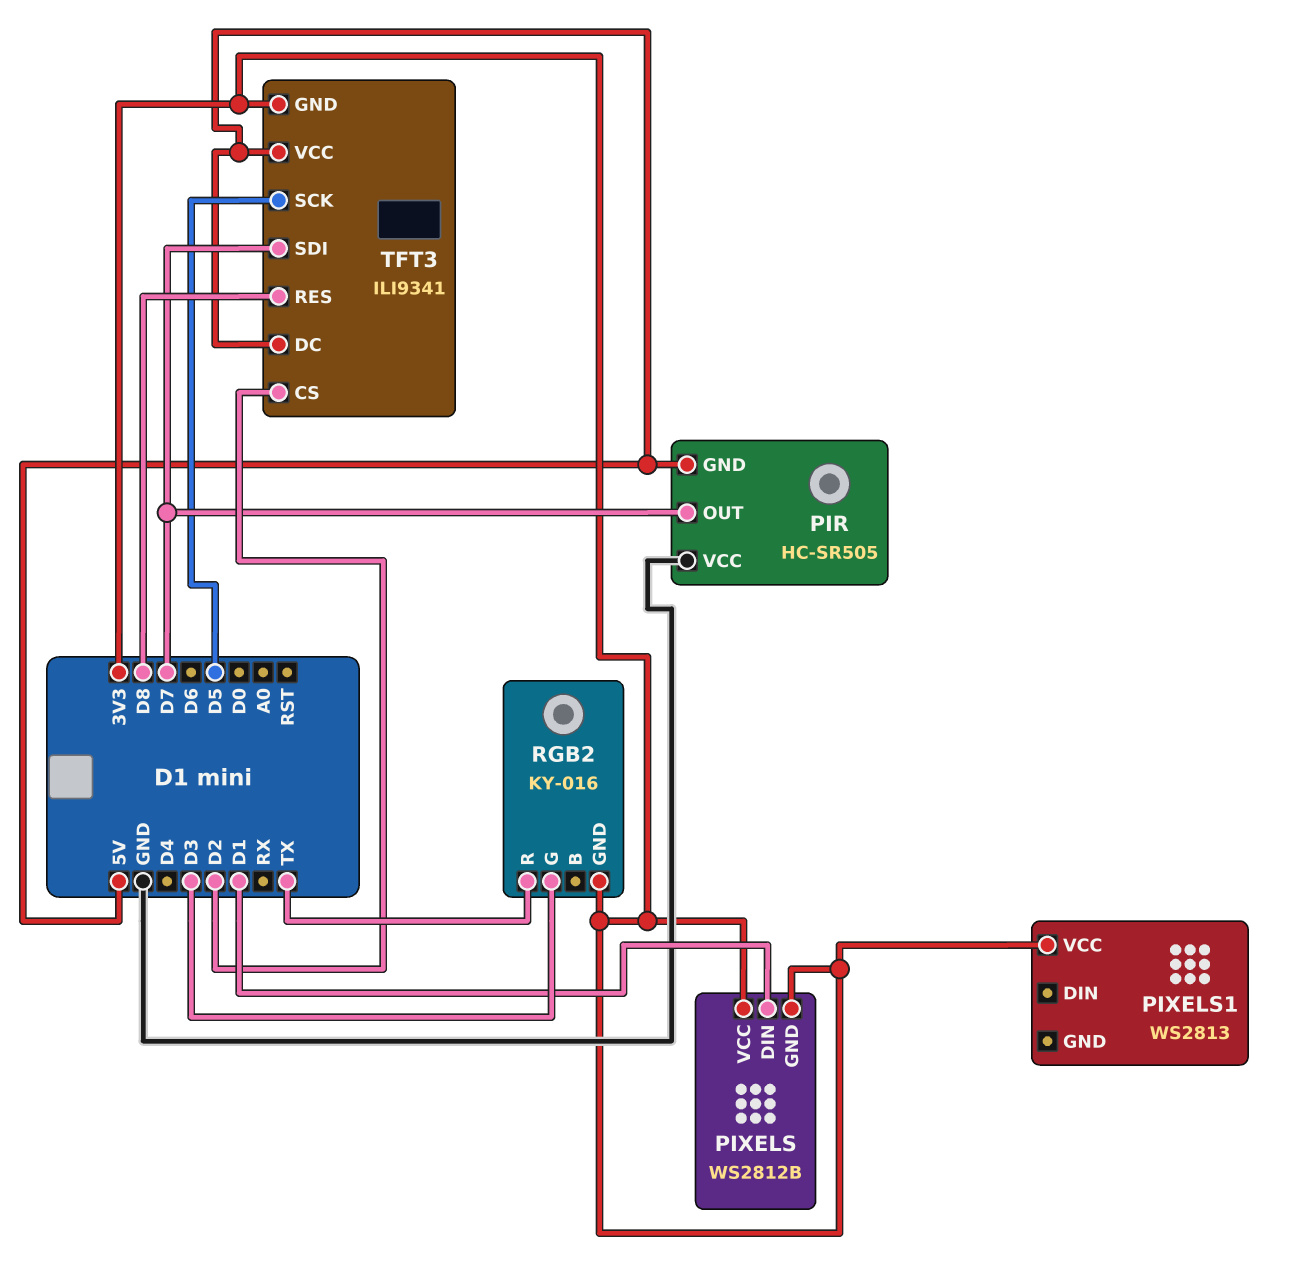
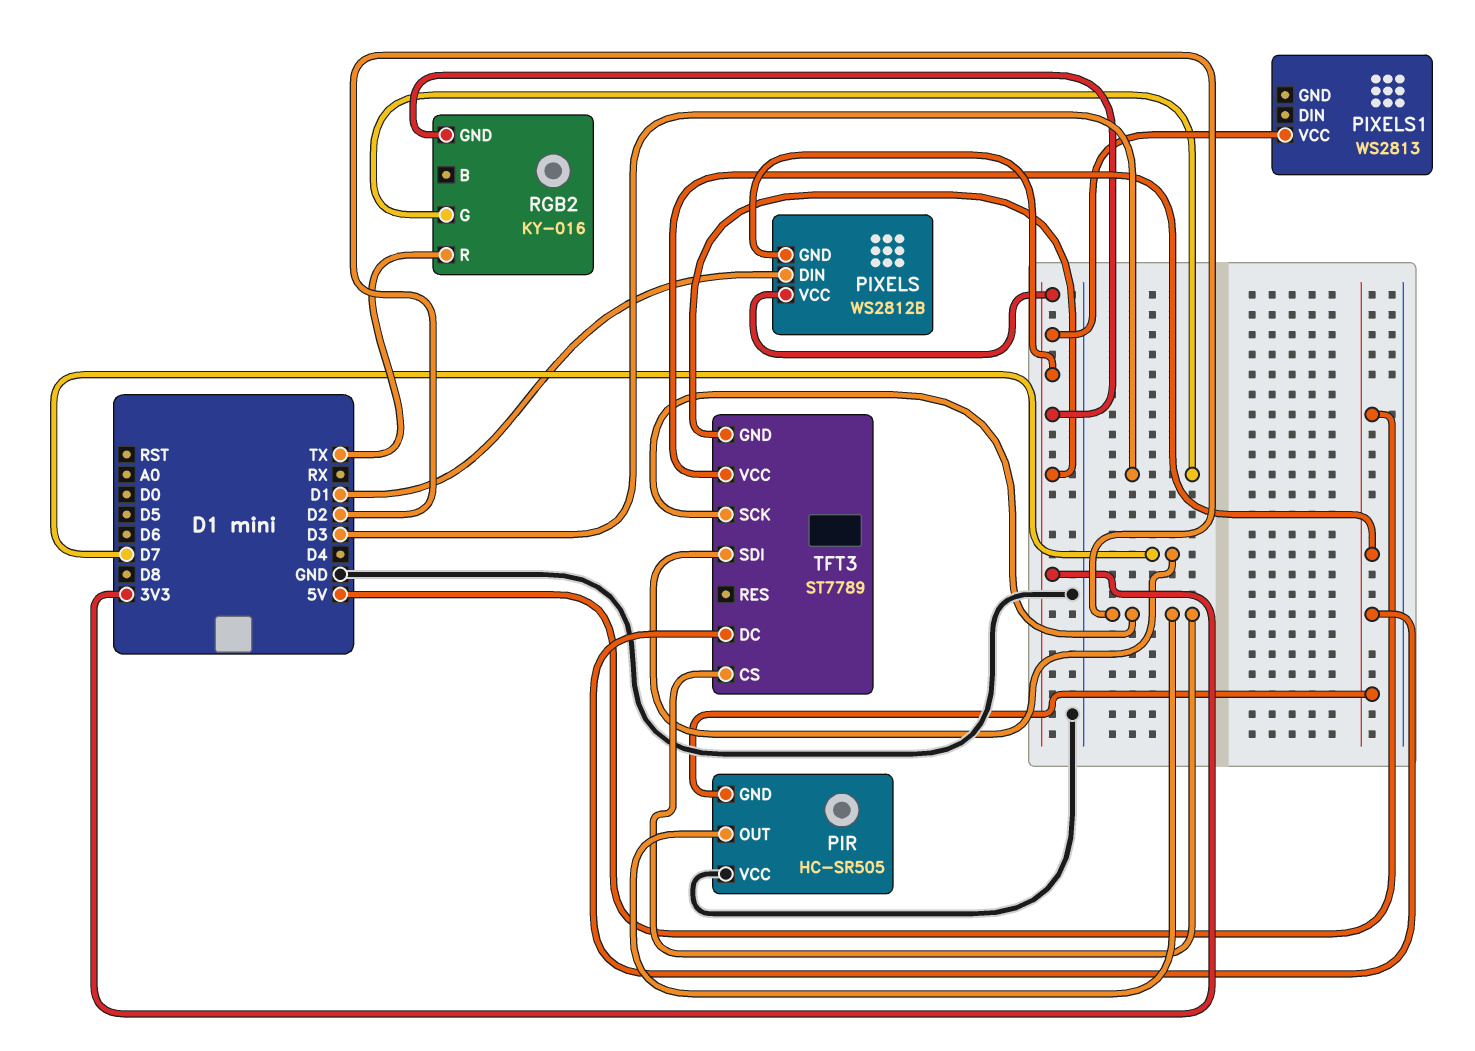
PIR pin OUT: D7 -> D2
TFT3: ILI9341 -> ST7789
TFT3 pin RES: D8 -> none
TFT3 pin SCK: D5 -> D2

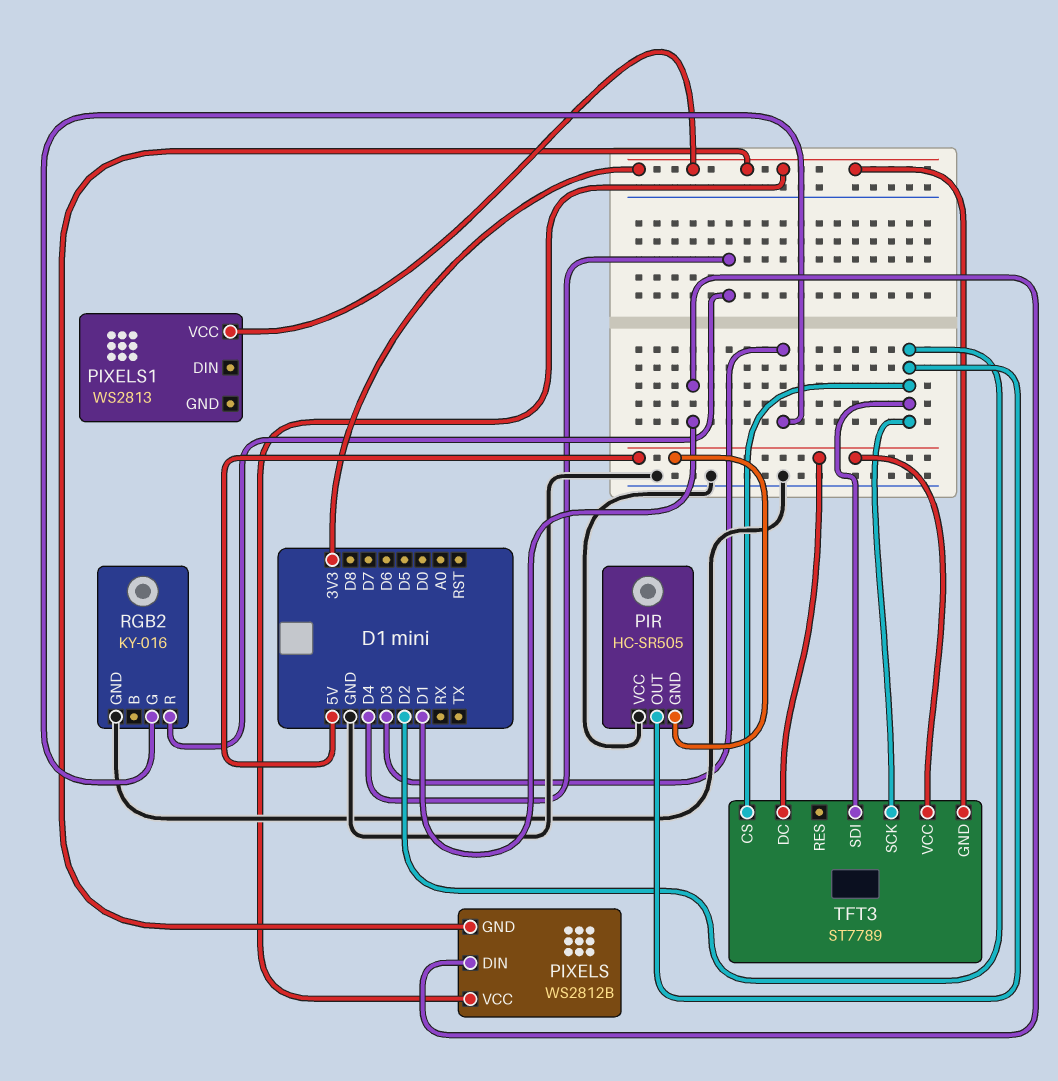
RGB2 pin GND: 3V3 -> GND
RGB2 pin R: TX -> D4
TFT3 pin SDI: D7 -> D2

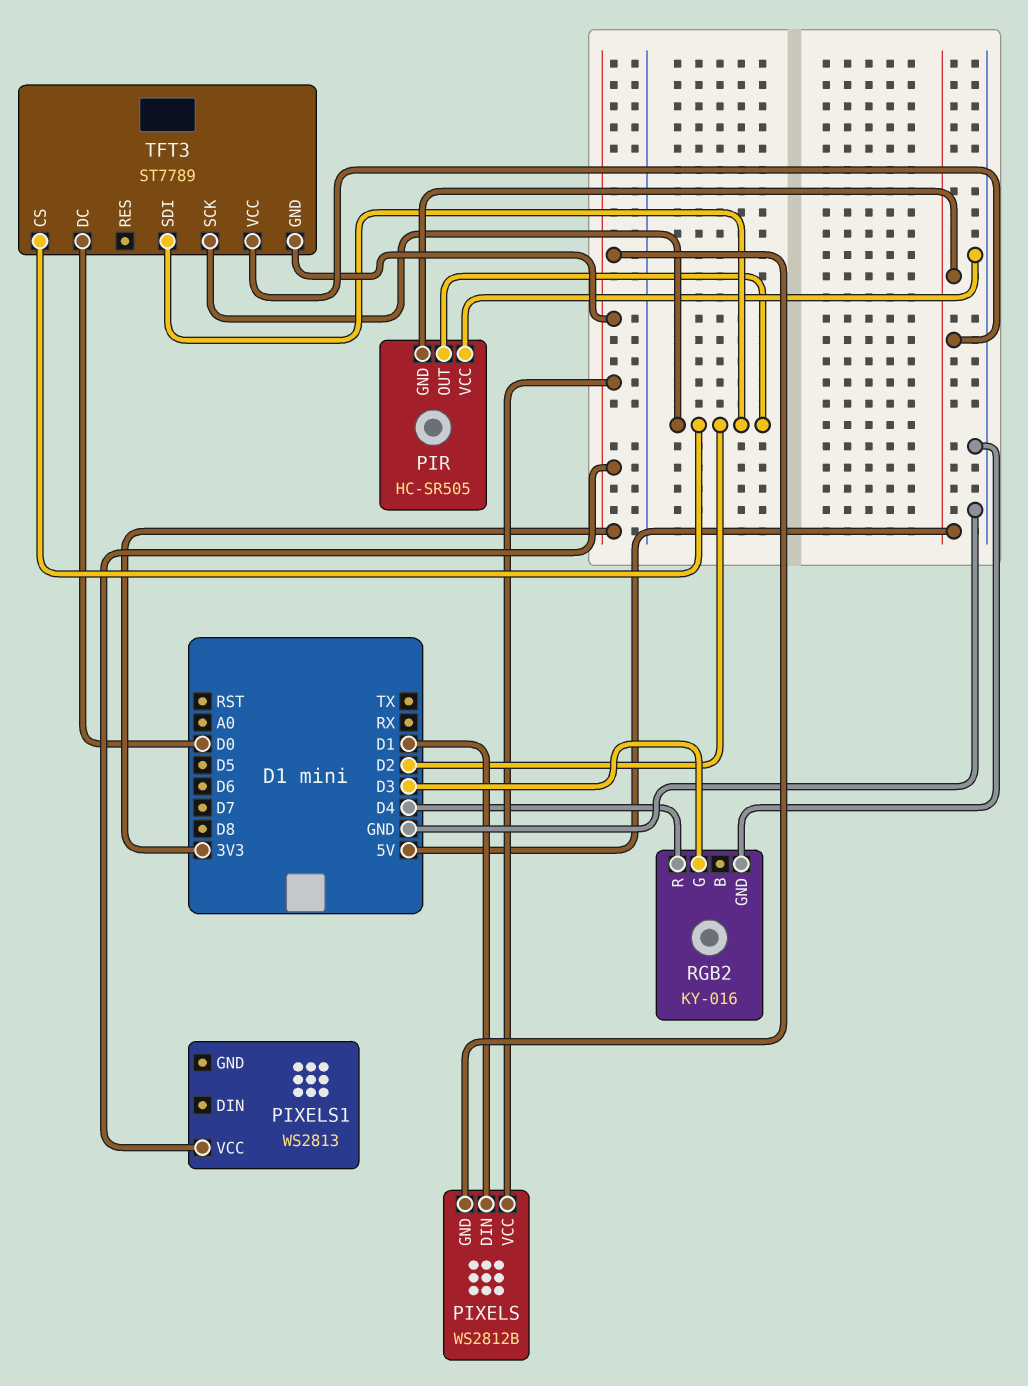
TFT3 pin DC: 5V -> D0

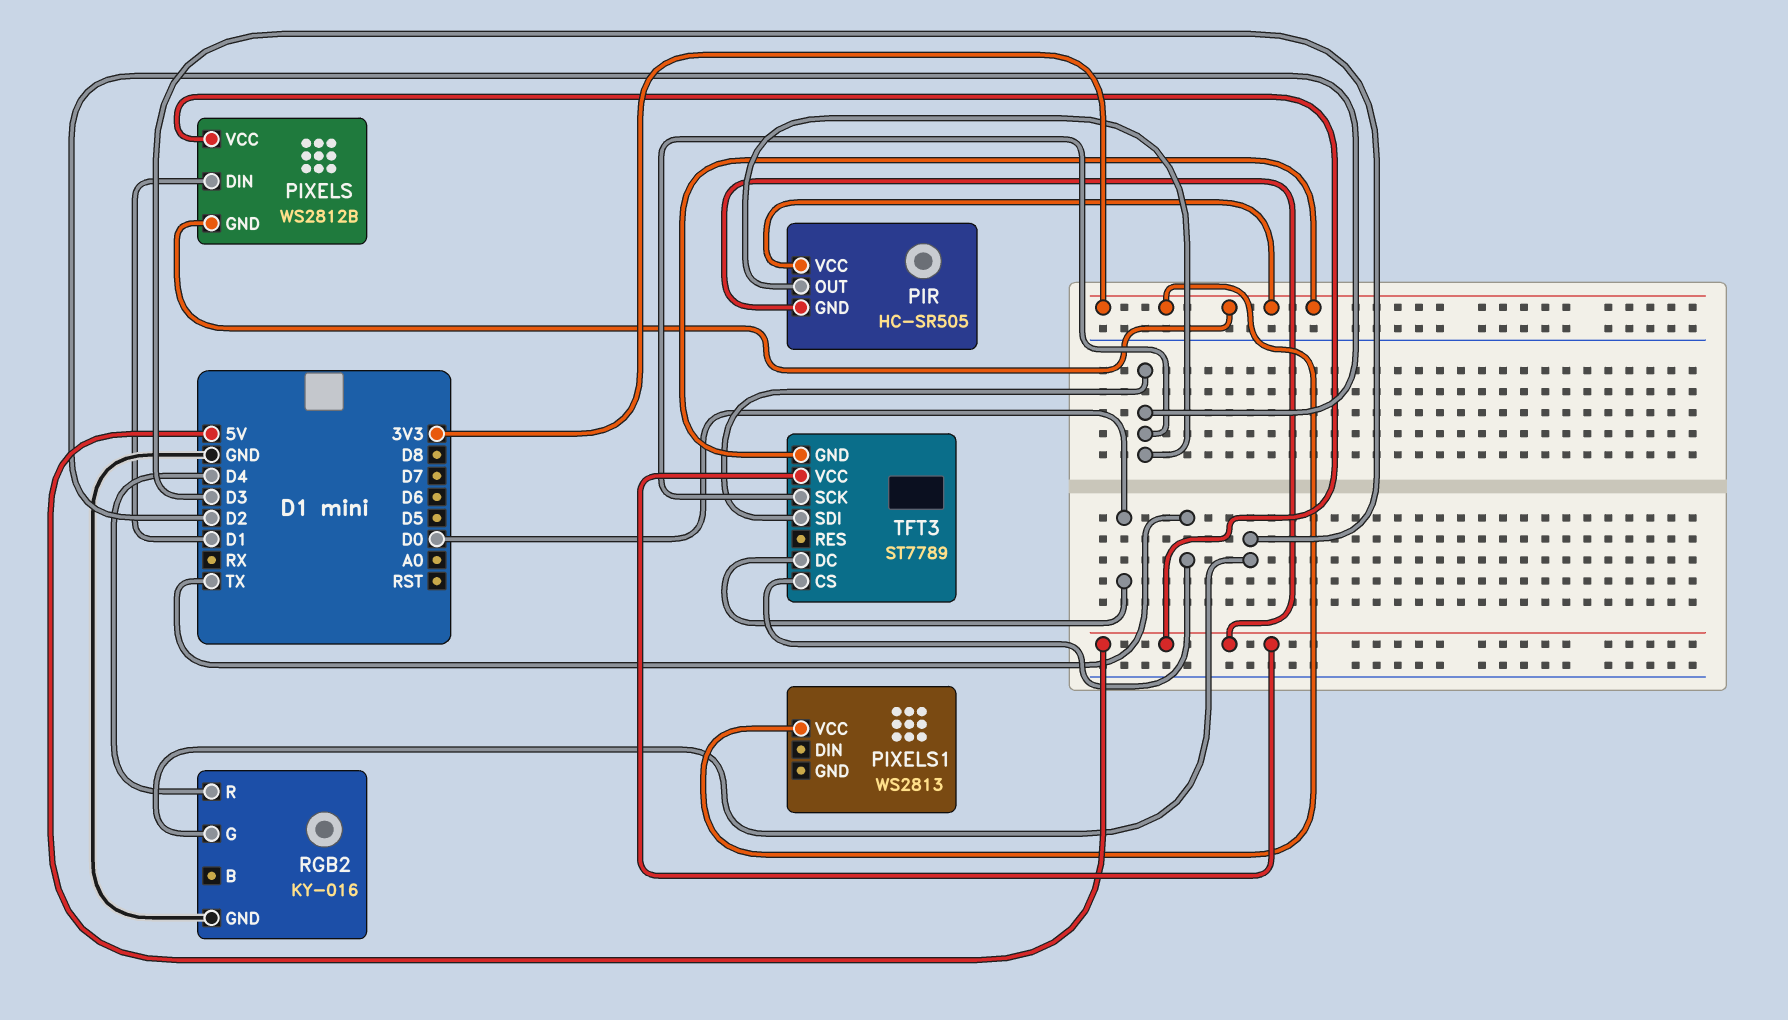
PIR pin VCC: GND -> 3V3
PIXELS pin VCC: 3V3 -> 5V
TFT3 pin CS: D2 -> TX

